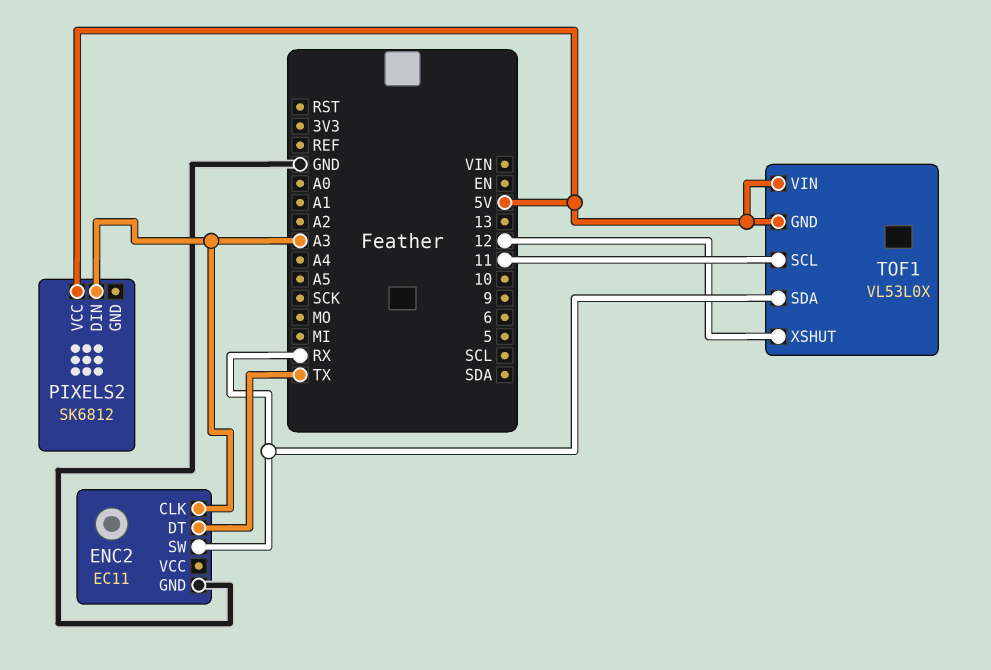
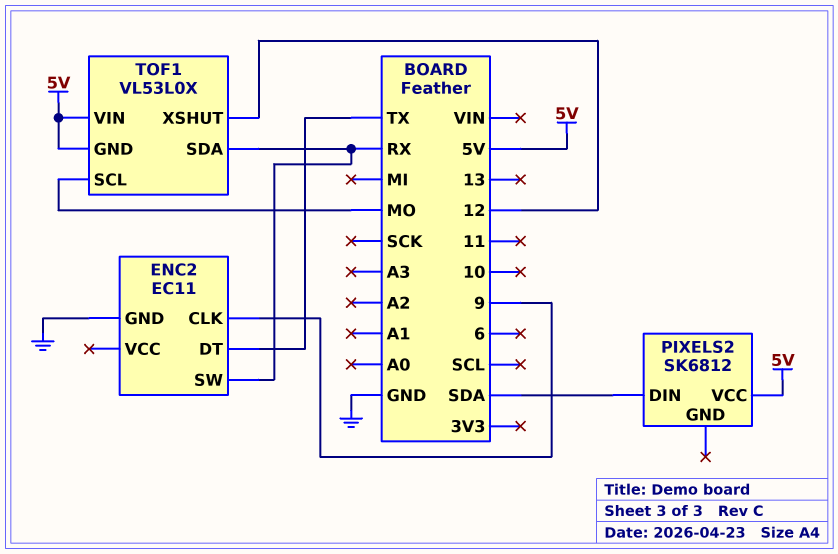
ENC2 pin CLK: A3 -> 9
PIXELS2 pin DIN: A3 -> SDA
TOF1 pin SCL: 11 -> MO

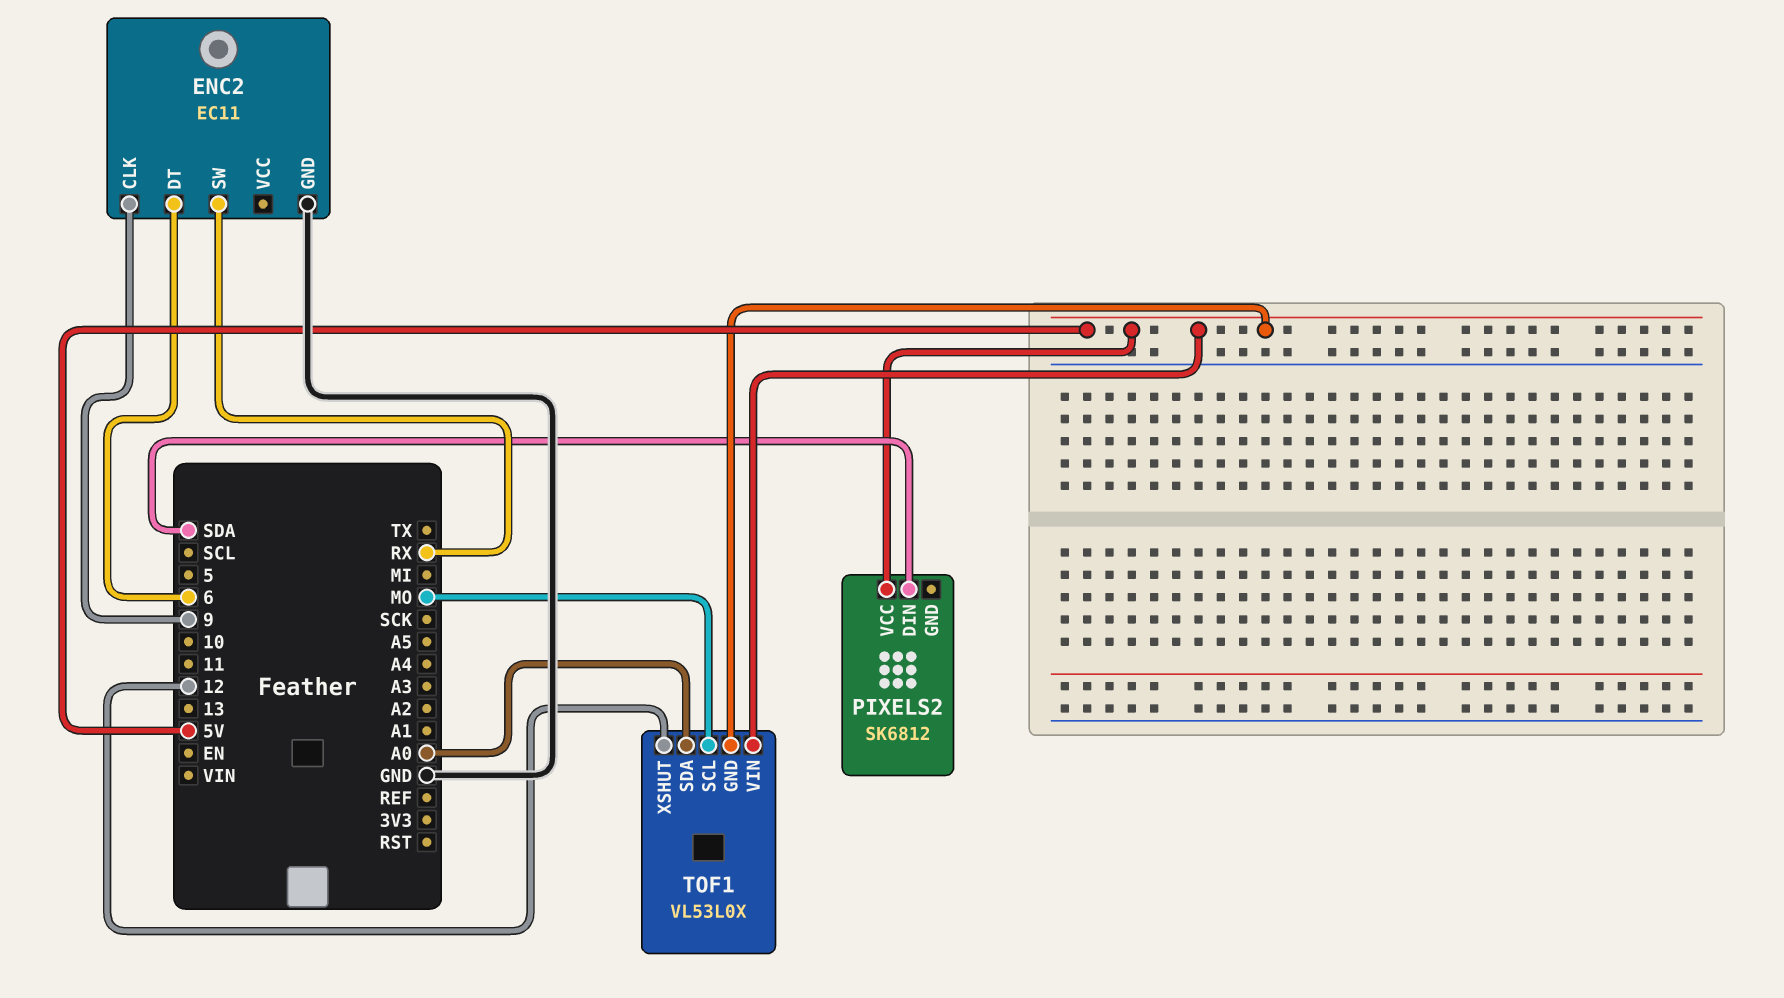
ENC2 pin DT: TX -> 6
TOF1 pin SDA: RX -> A0

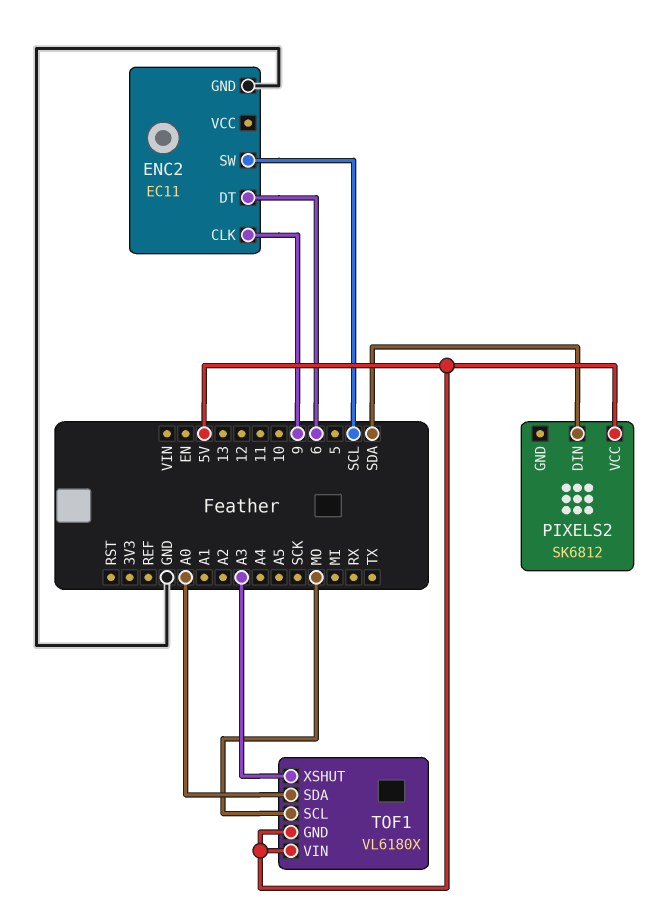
ENC2 pin SW: RX -> SCL
TOF1: VL53L0X -> VL6180X
TOF1 pin XSHUT: 12 -> A3

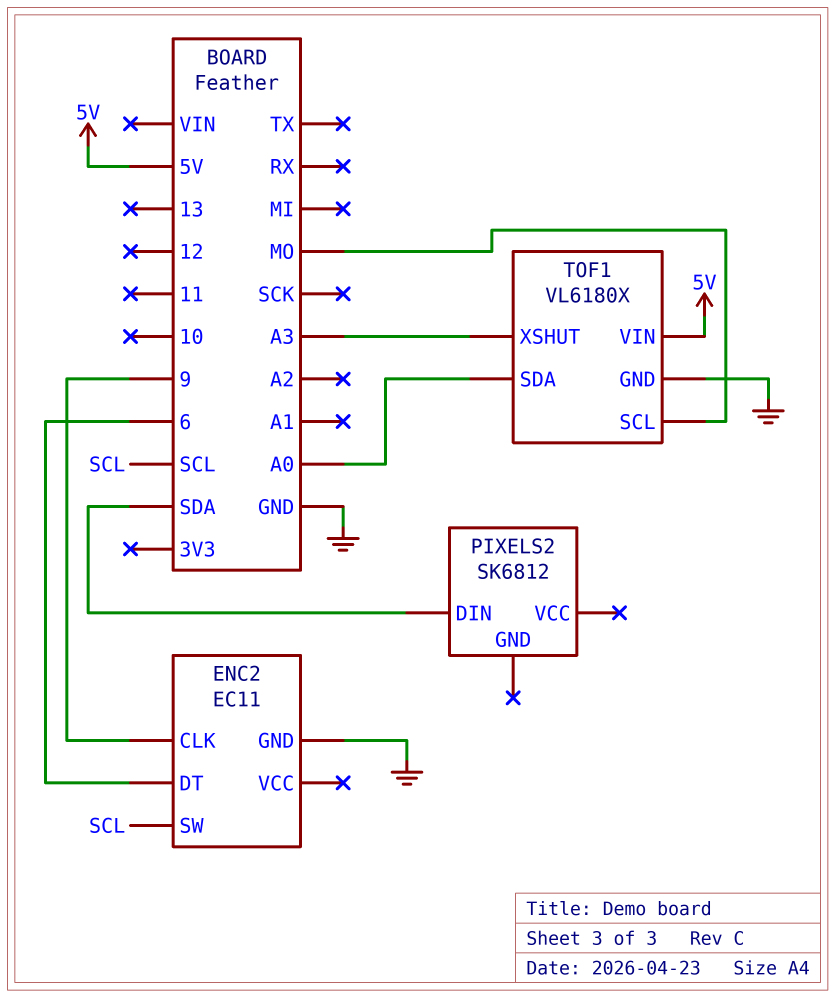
PIXELS2 pin VCC: 5V -> none
TOF1 pin GND: 5V -> GND

